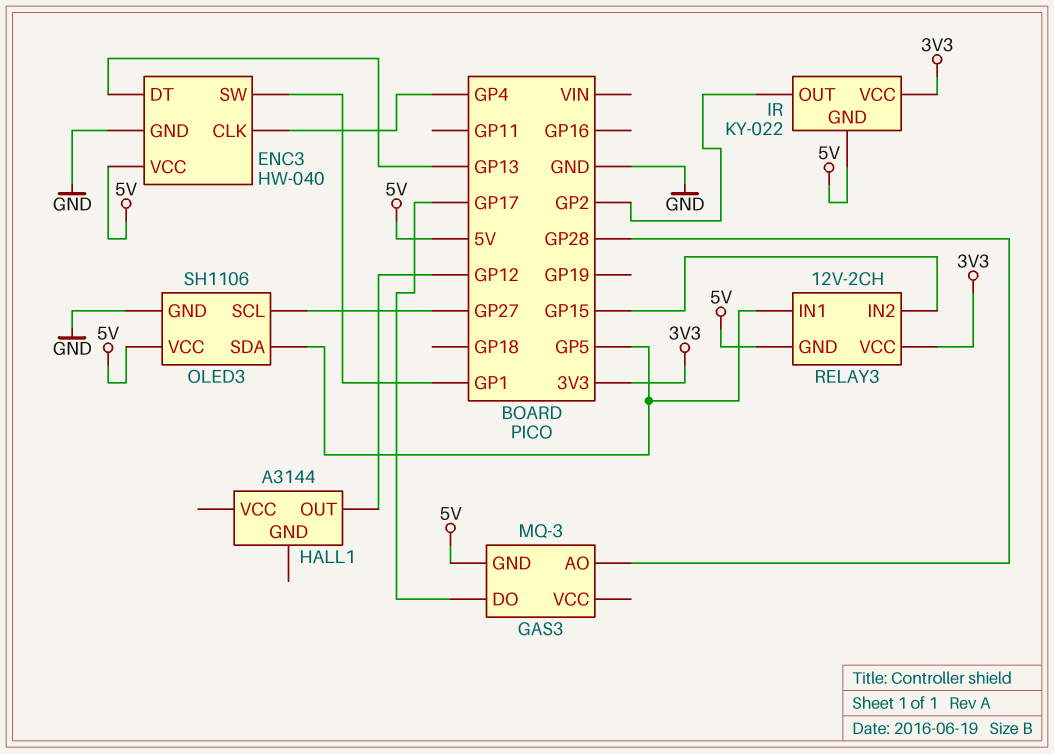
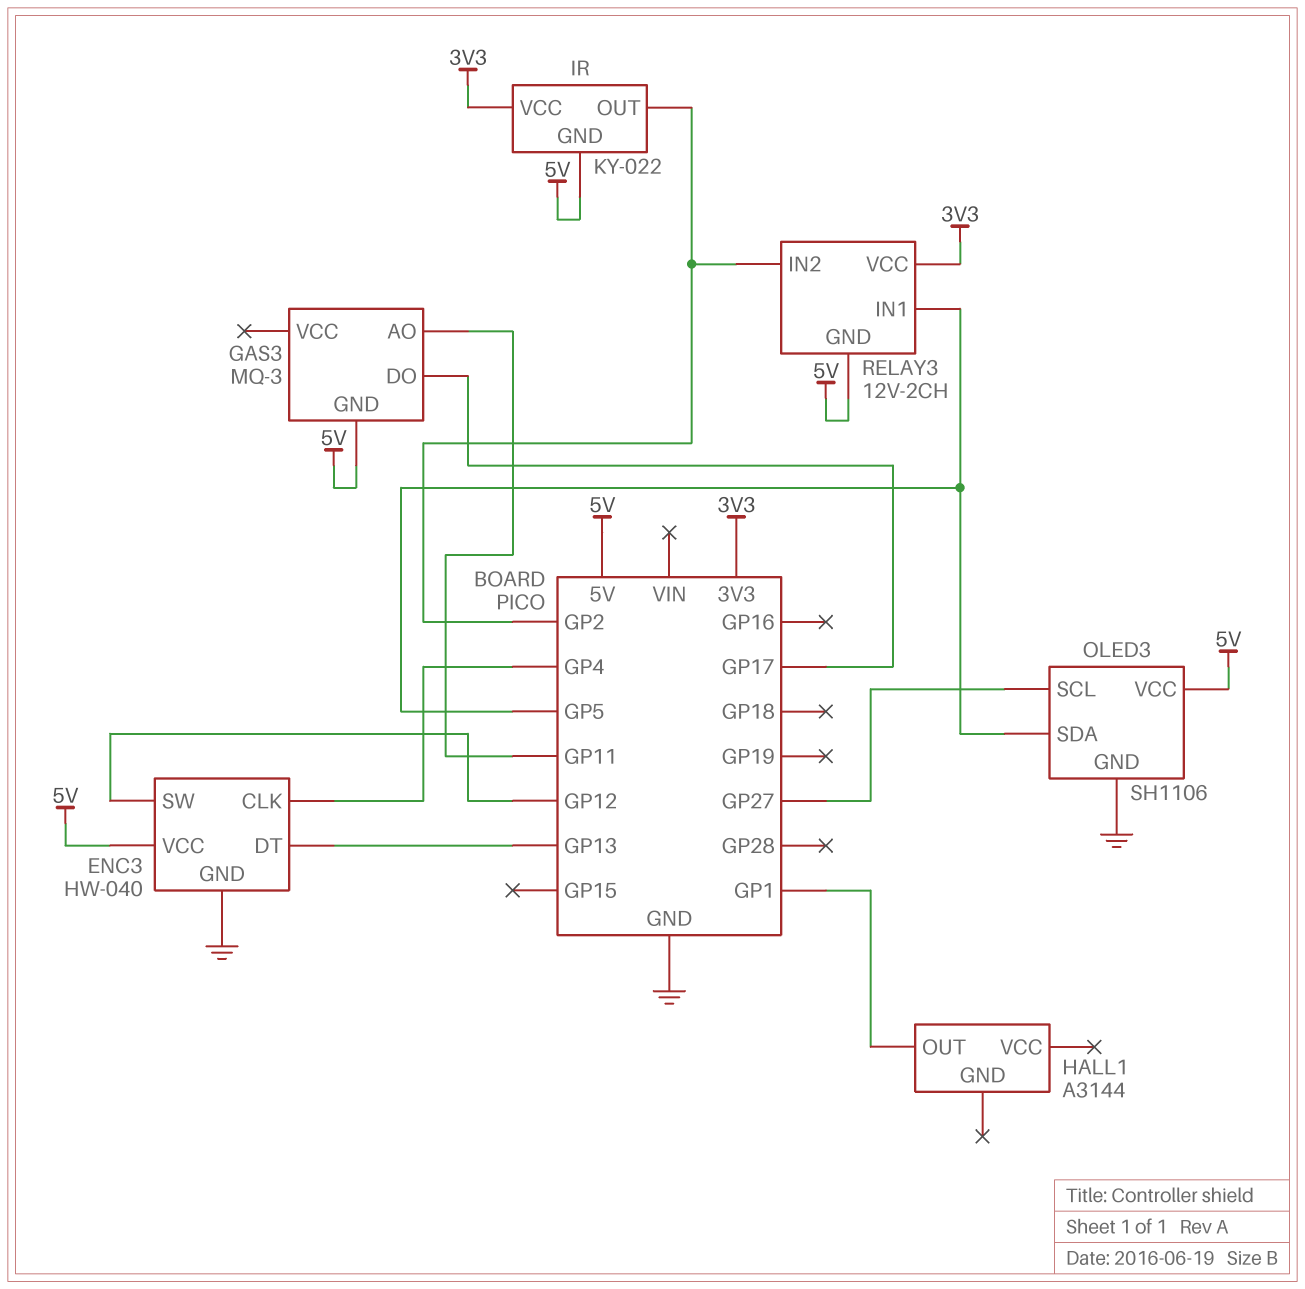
ENC3 pin SW: GP1 -> GP12
GAS3 pin AO: GP28 -> GP11
HALL1 pin OUT: GP12 -> GP1
RELAY3 pin IN2: GP15 -> GP2

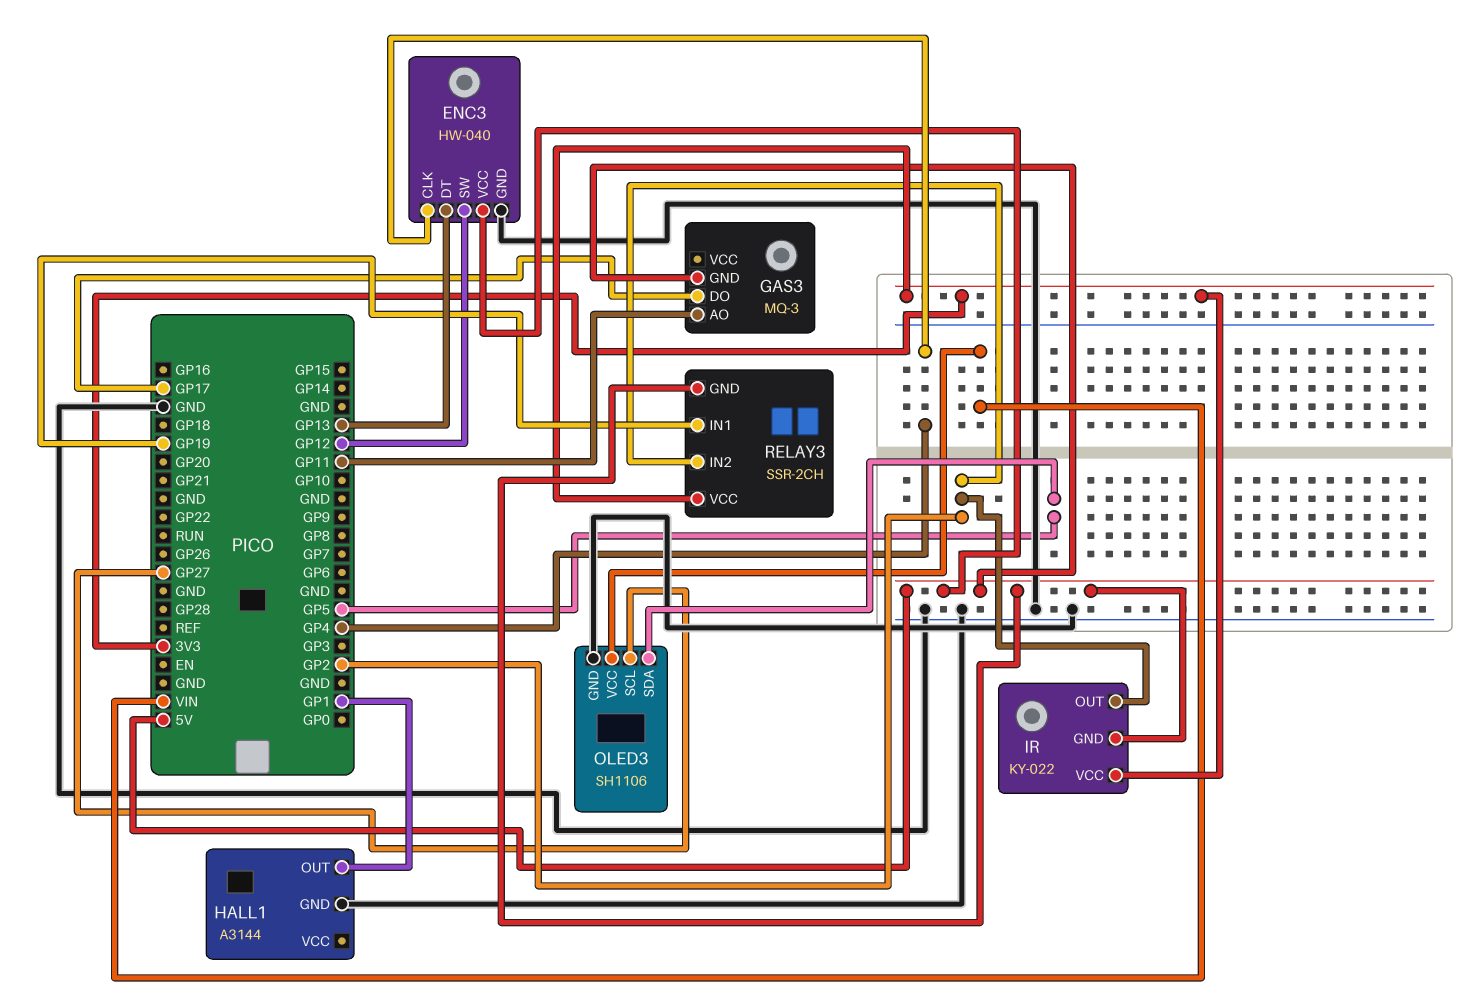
HALL1 pin GND: none -> GND
OLED3 pin VCC: 5V -> VIN
RELAY3: 12V-2CH -> SSR-2CH
RELAY3 pin IN1: GP5 -> GP19

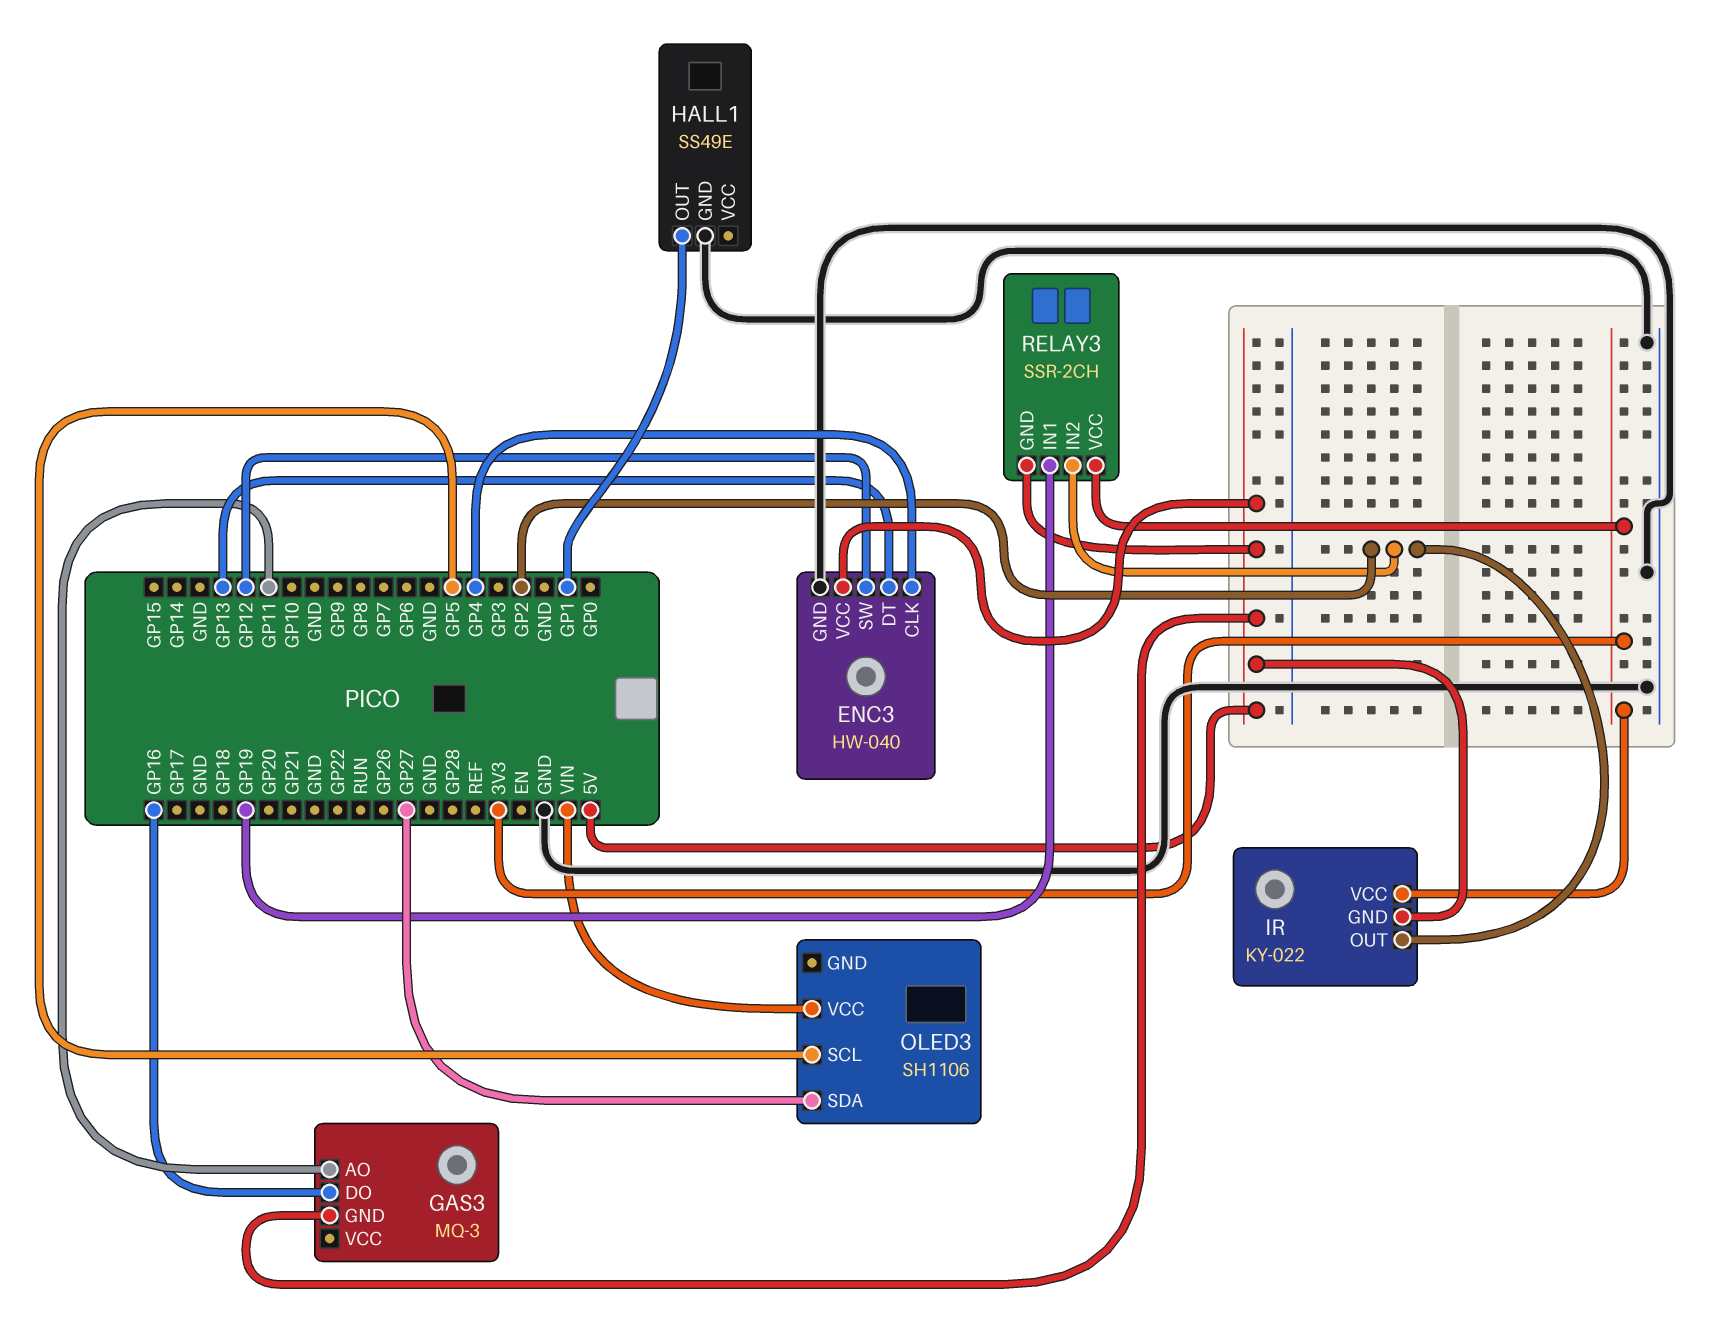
GAS3 pin DO: GP17 -> GP16
HALL1: A3144 -> SS49E
OLED3 pin GND: GND -> none
OLED3 pin SCL: GP27 -> GP5
OLED3 pin SDA: GP5 -> GP27

